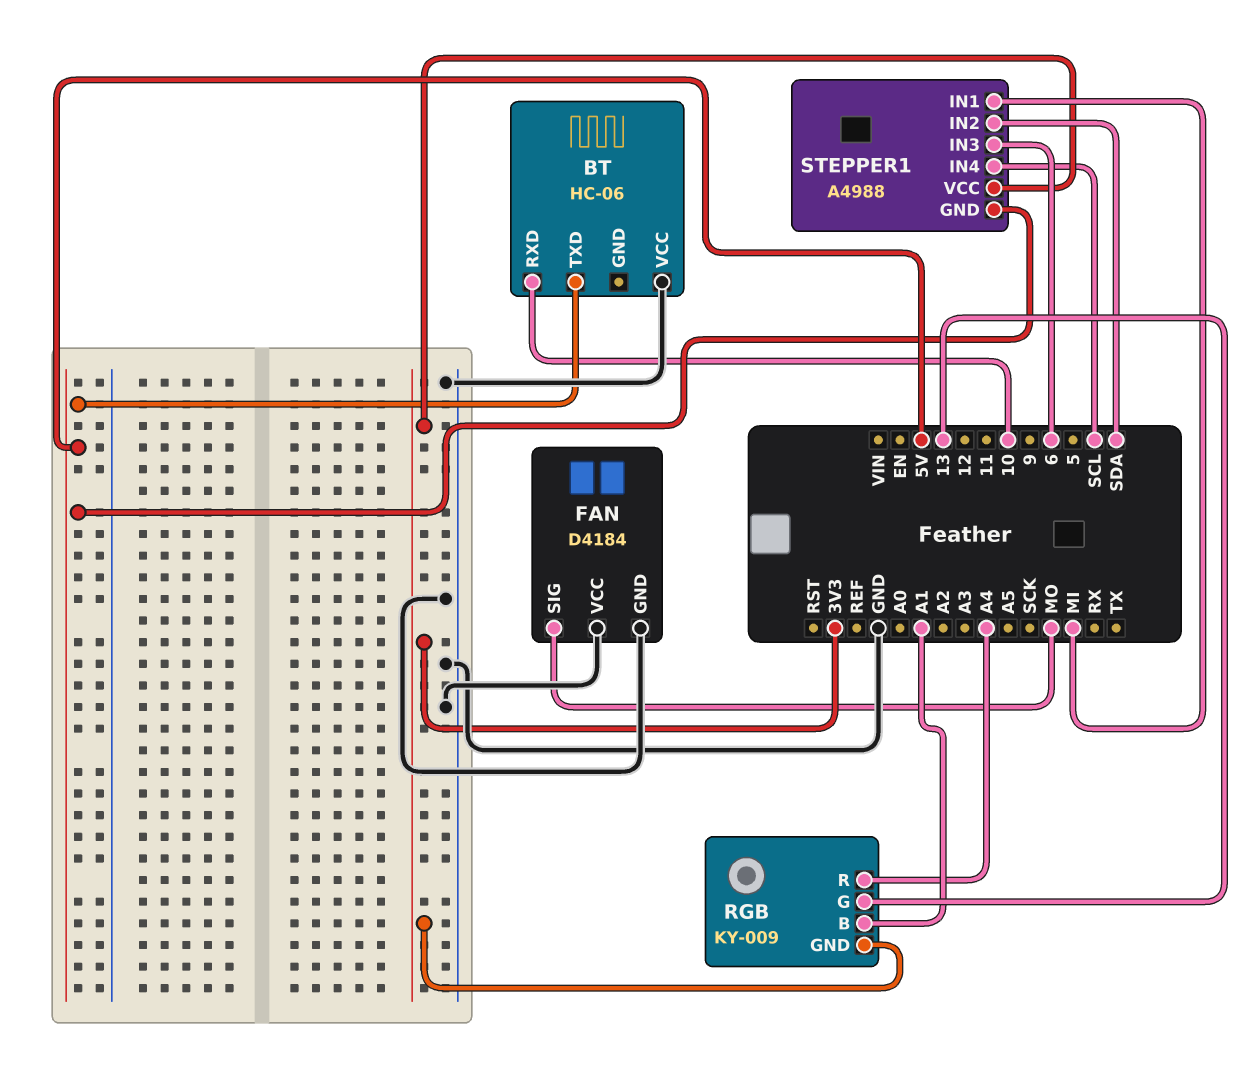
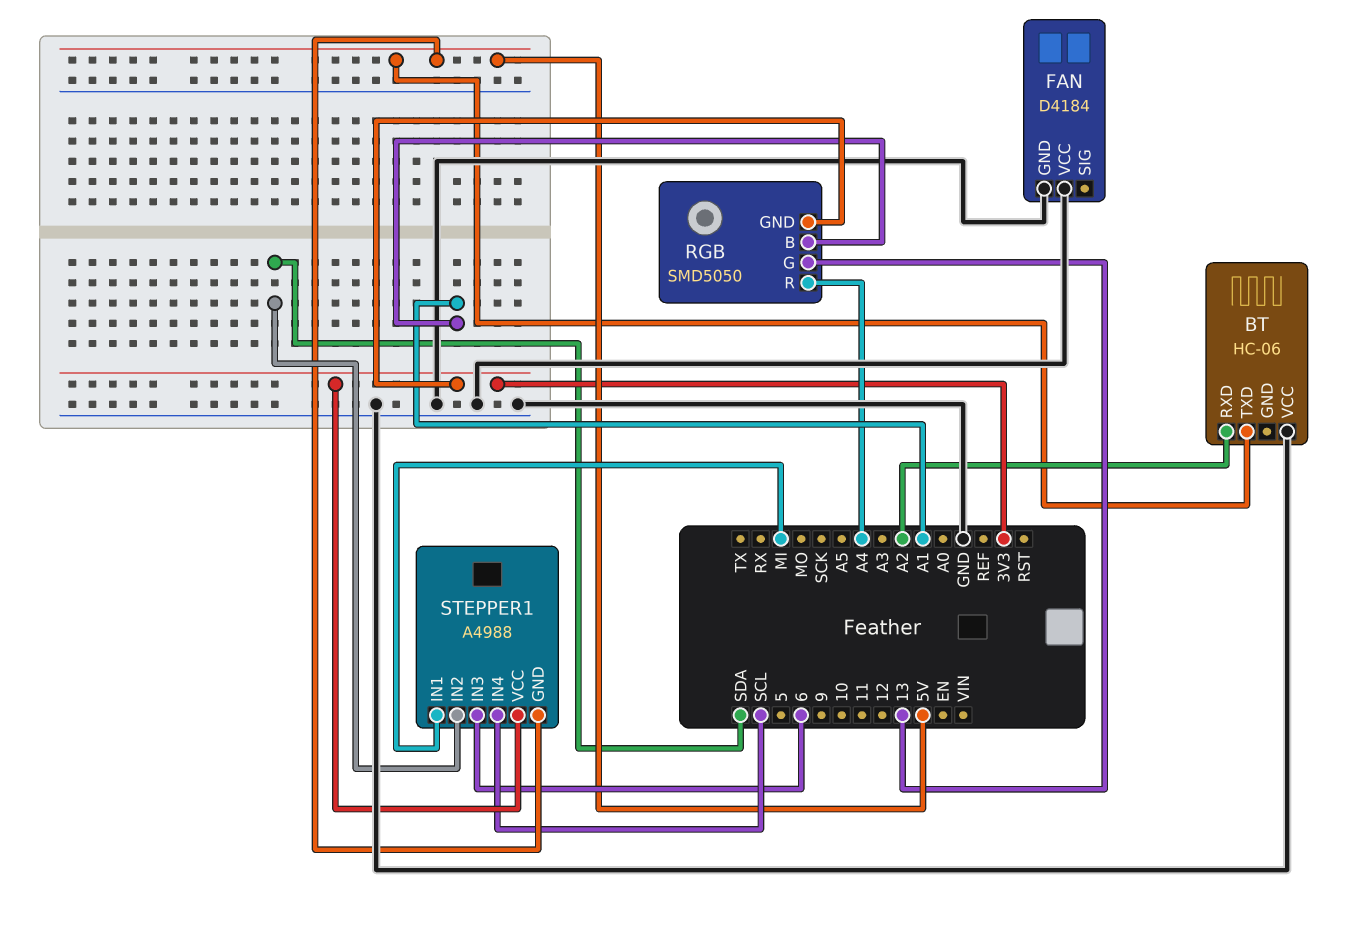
BT pin RXD: 10 -> A2
FAN pin SIG: MO -> none
RGB: KY-009 -> SMD5050

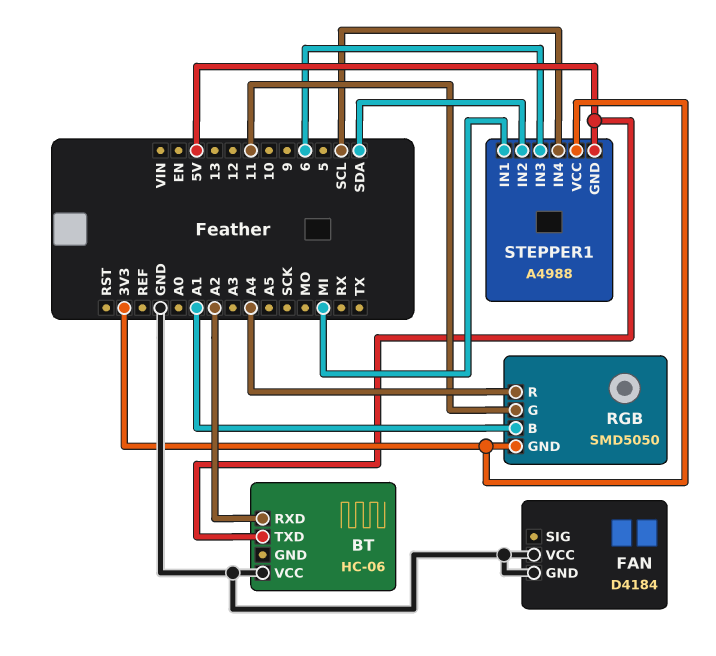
RGB pin G: 13 -> 11

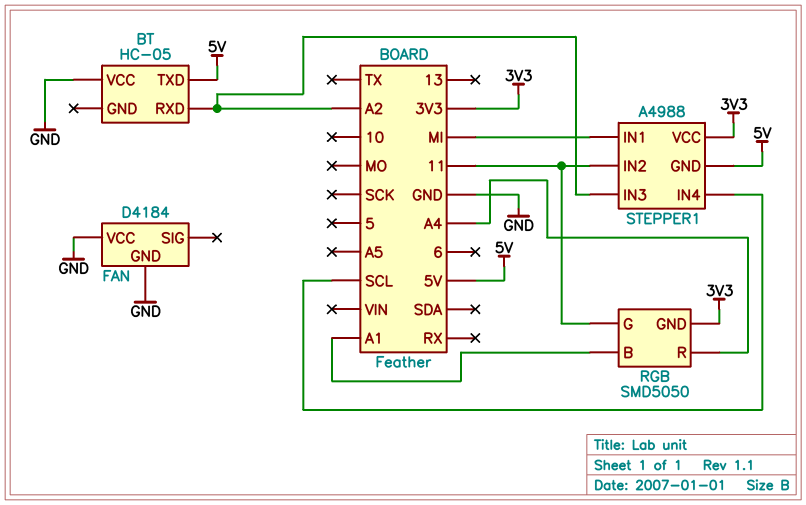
BT: HC-06 -> HC-05
STEPPER1 pin IN2: SDA -> 11
STEPPER1 pin IN3: 6 -> A2

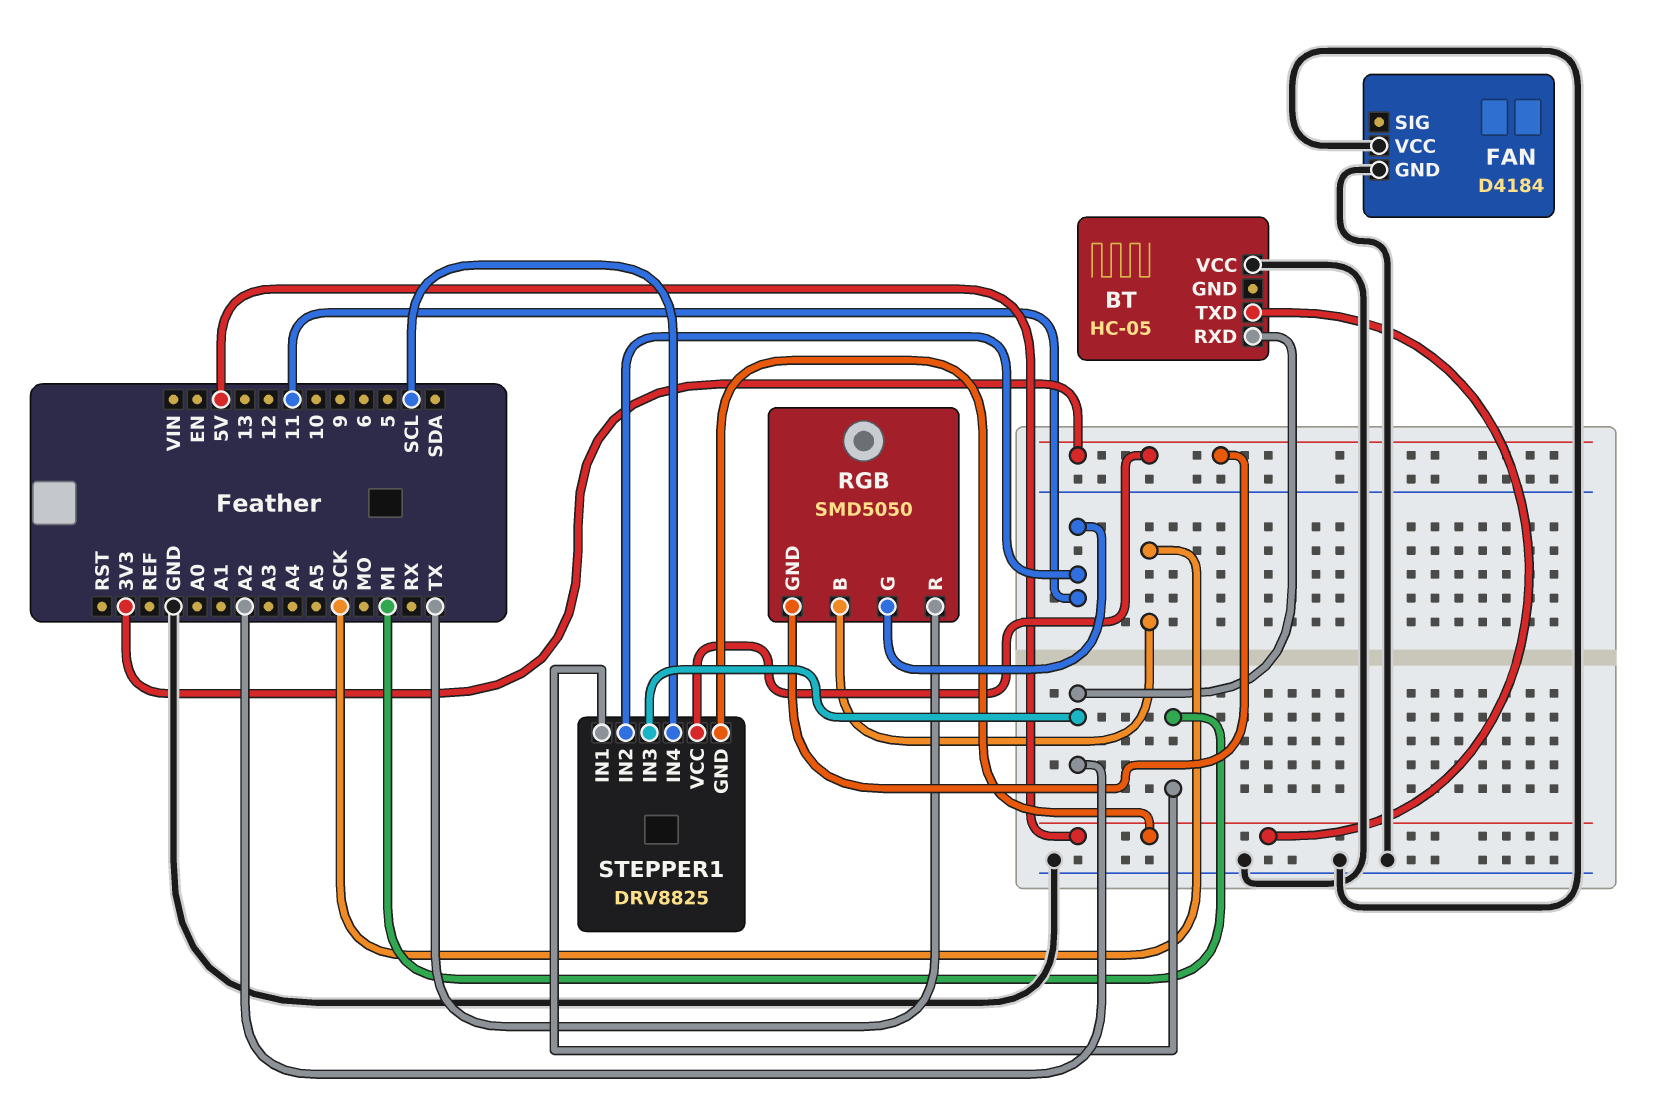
RGB pin B: A1 -> SCK
RGB pin R: A4 -> TX
STEPPER1: A4988 -> DRV8825

